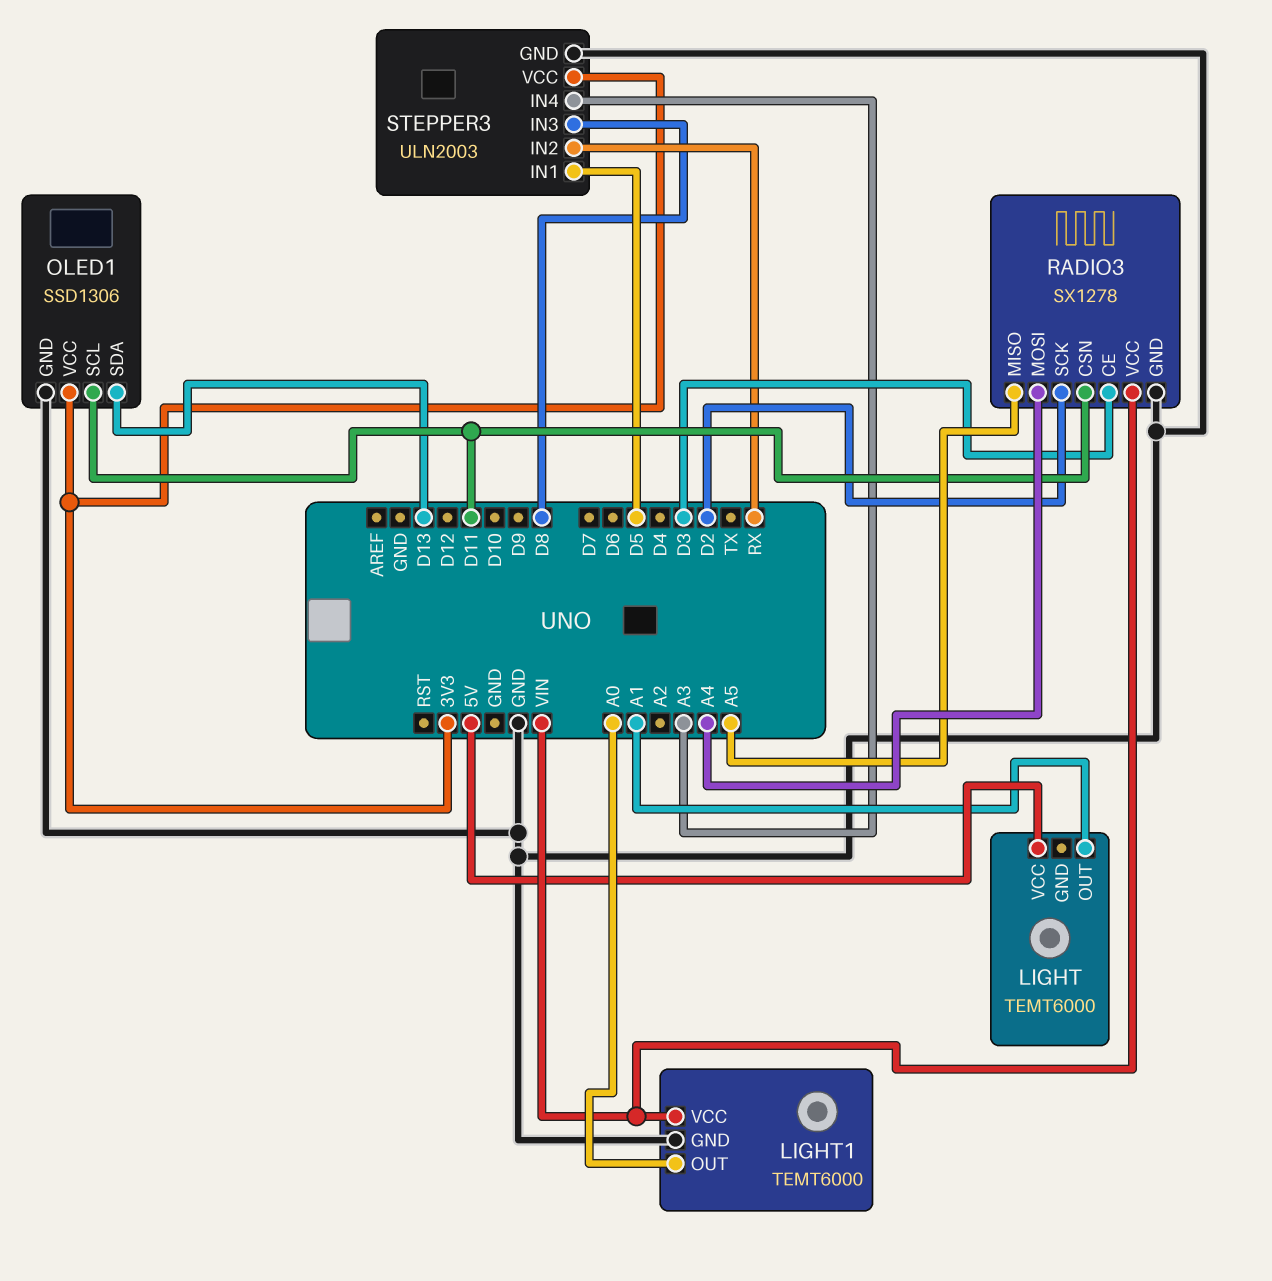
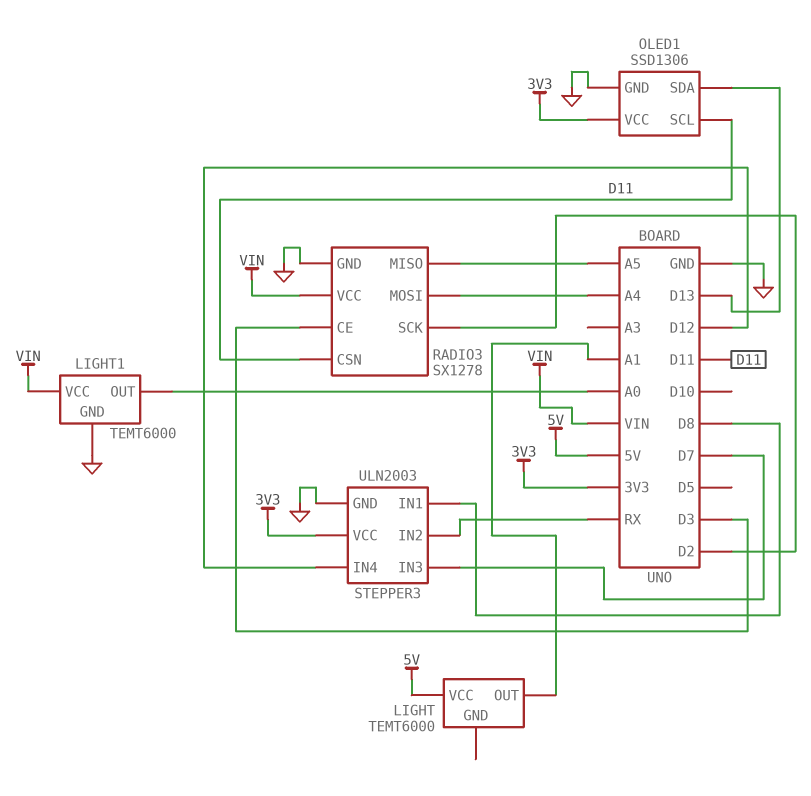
STEPPER3 pin IN1: D5 -> D8
STEPPER3 pin IN3: D8 -> D7
STEPPER3 pin IN4: A3 -> D12

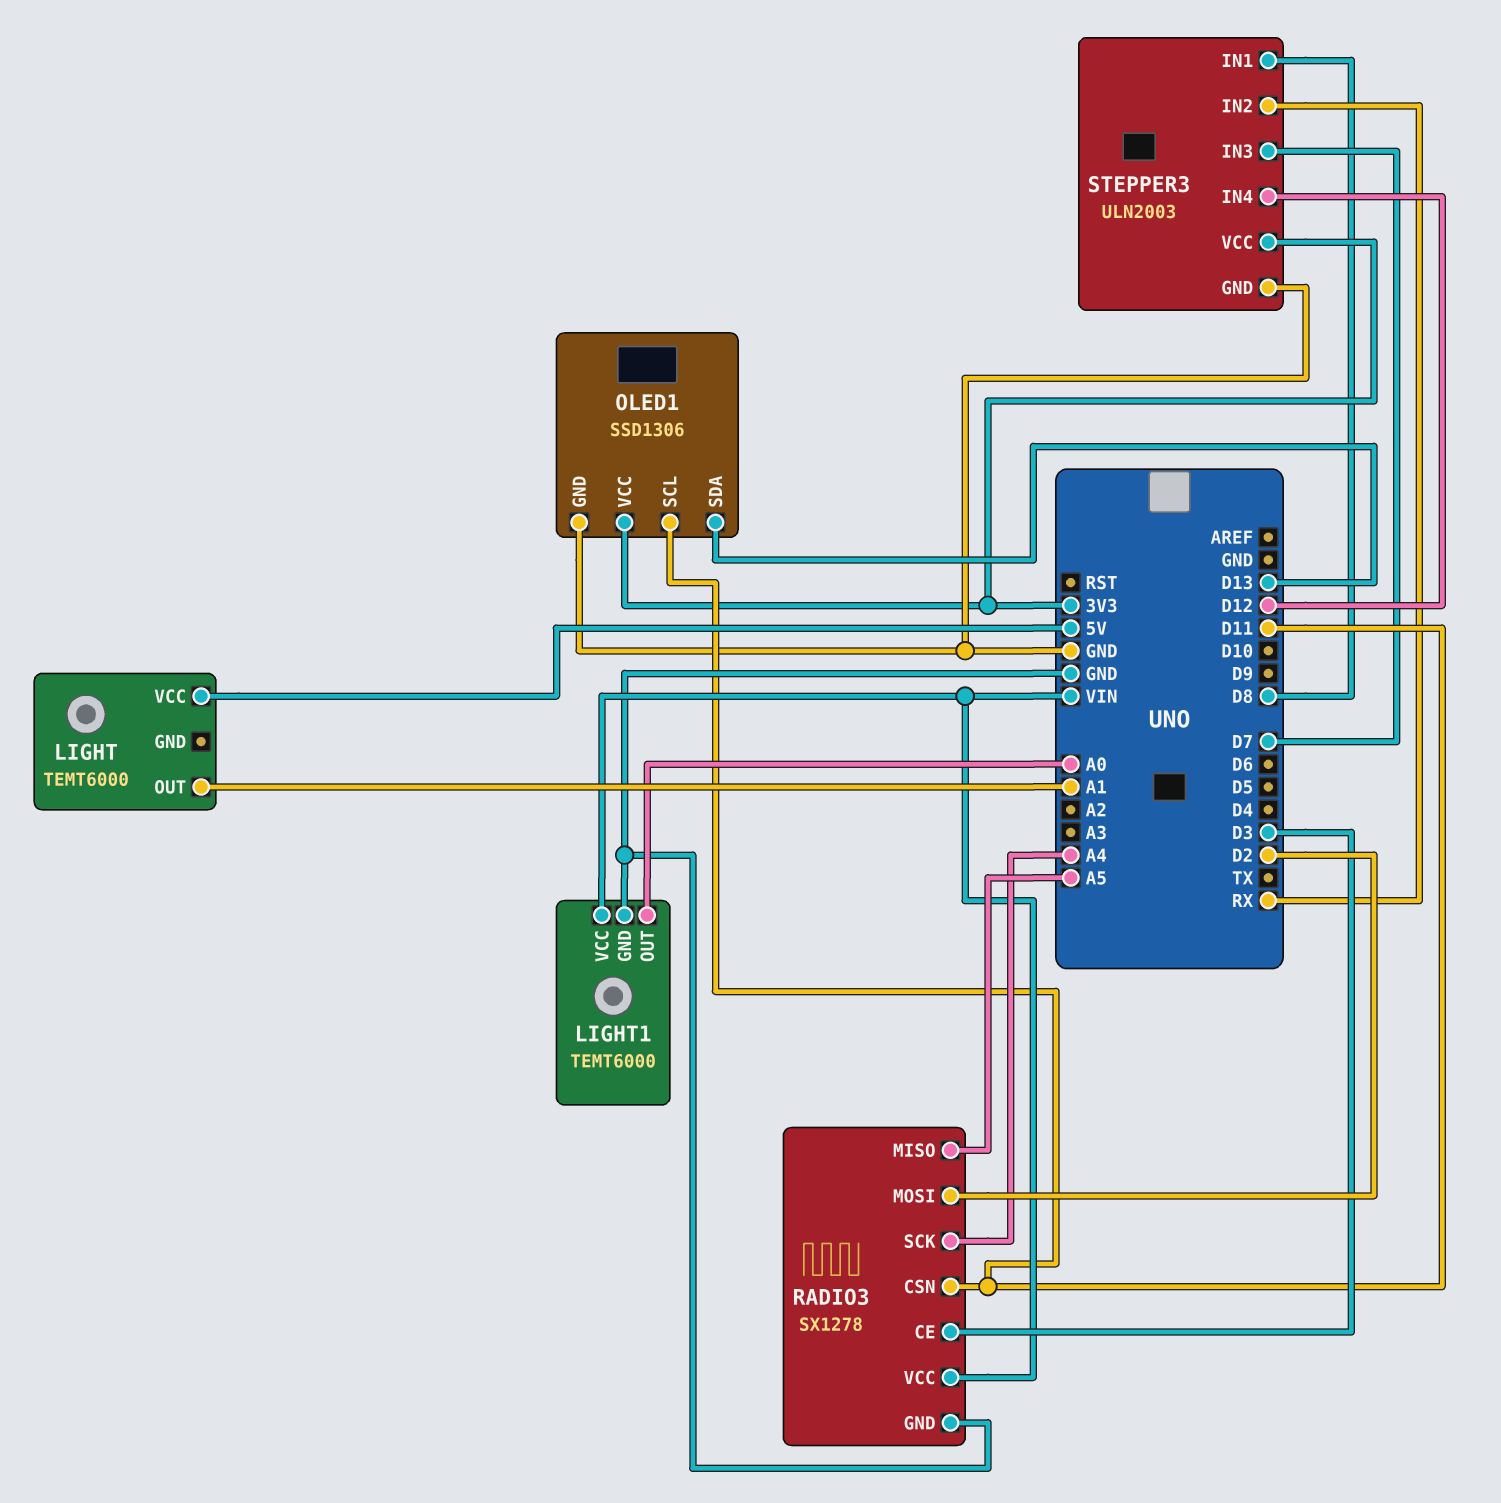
RADIO3 pin MOSI: A4 -> D2
RADIO3 pin SCK: D2 -> A4

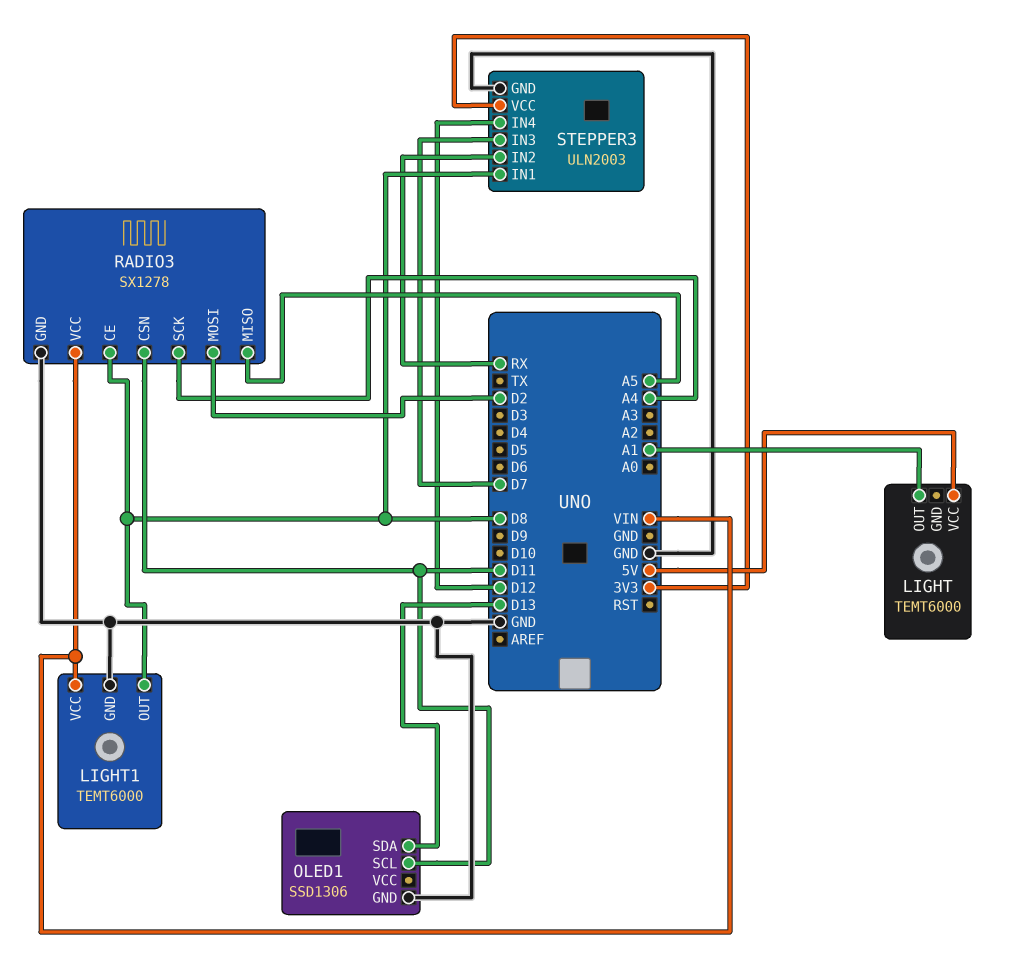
LIGHT1 pin OUT: A0 -> D8
OLED1 pin VCC: 3V3 -> none
RADIO3 pin CE: D3 -> D8

